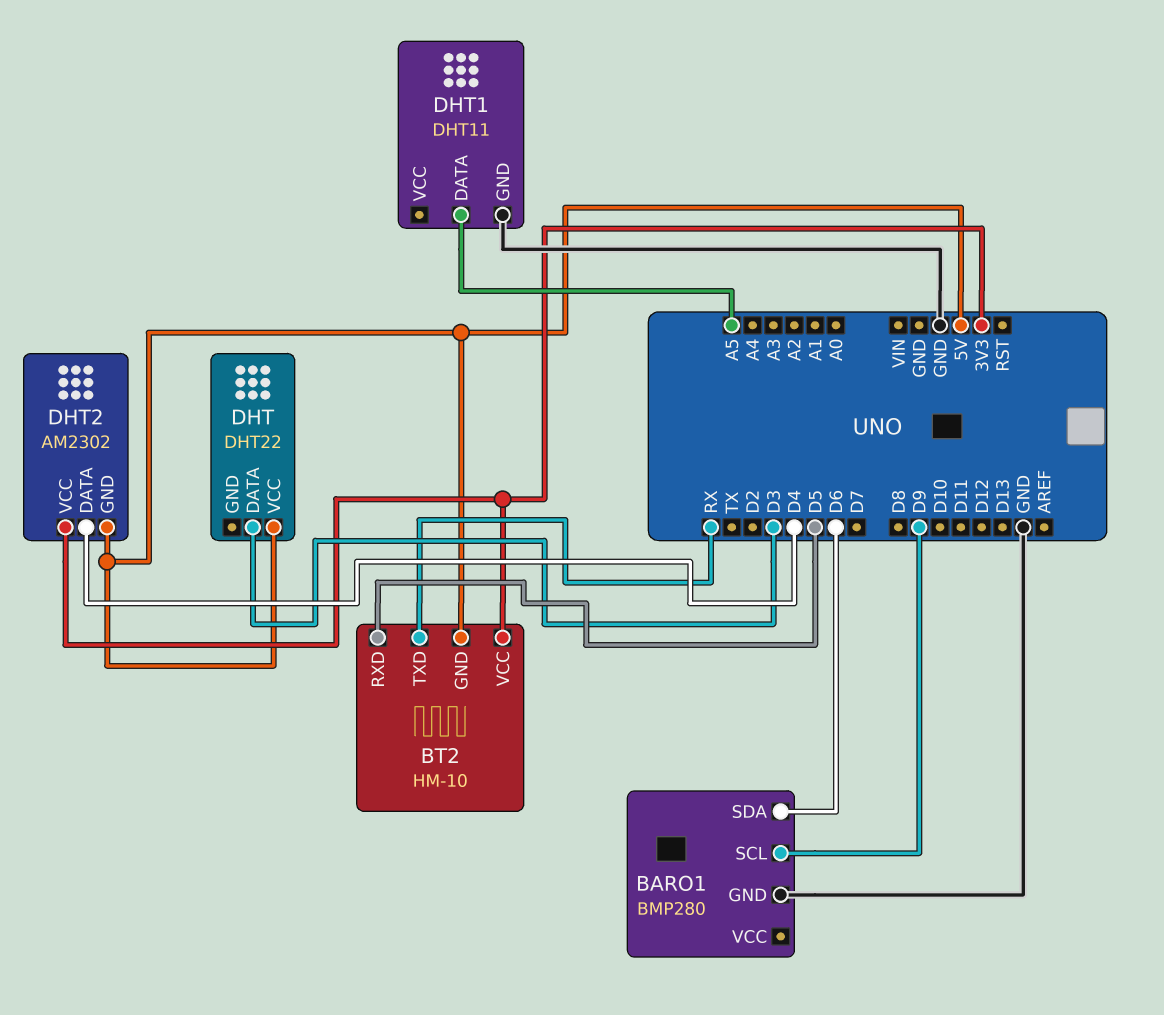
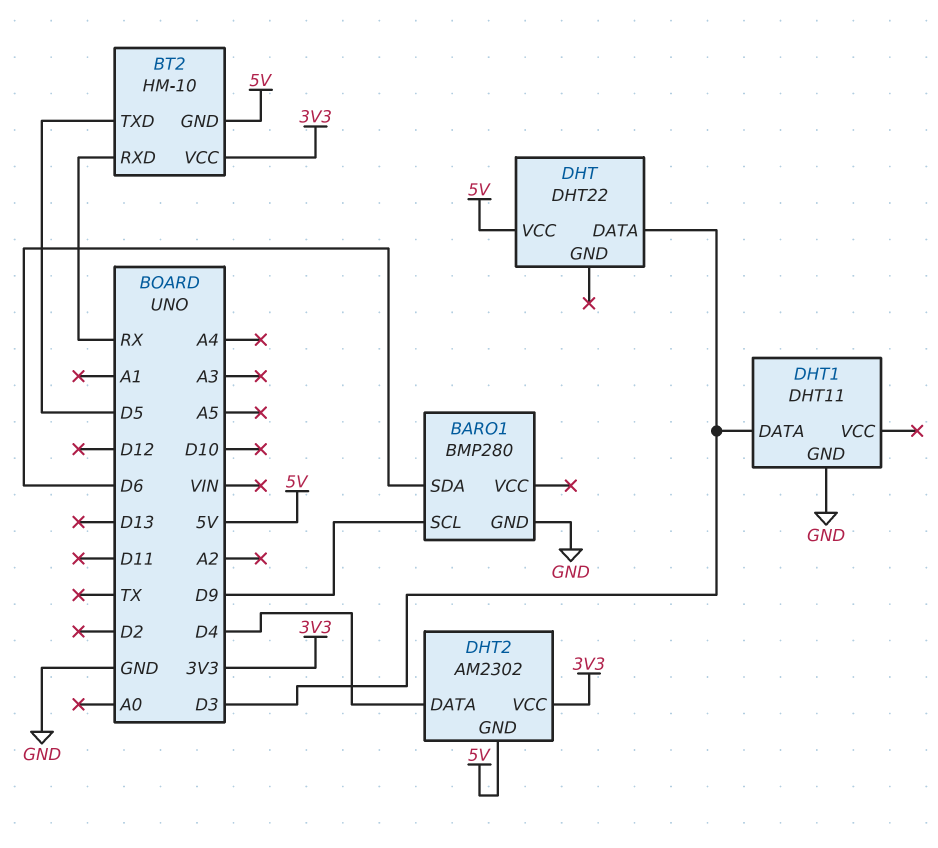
BT2 pin RXD: D5 -> RX
BT2 pin TXD: RX -> D5
DHT1 pin DATA: A5 -> D3

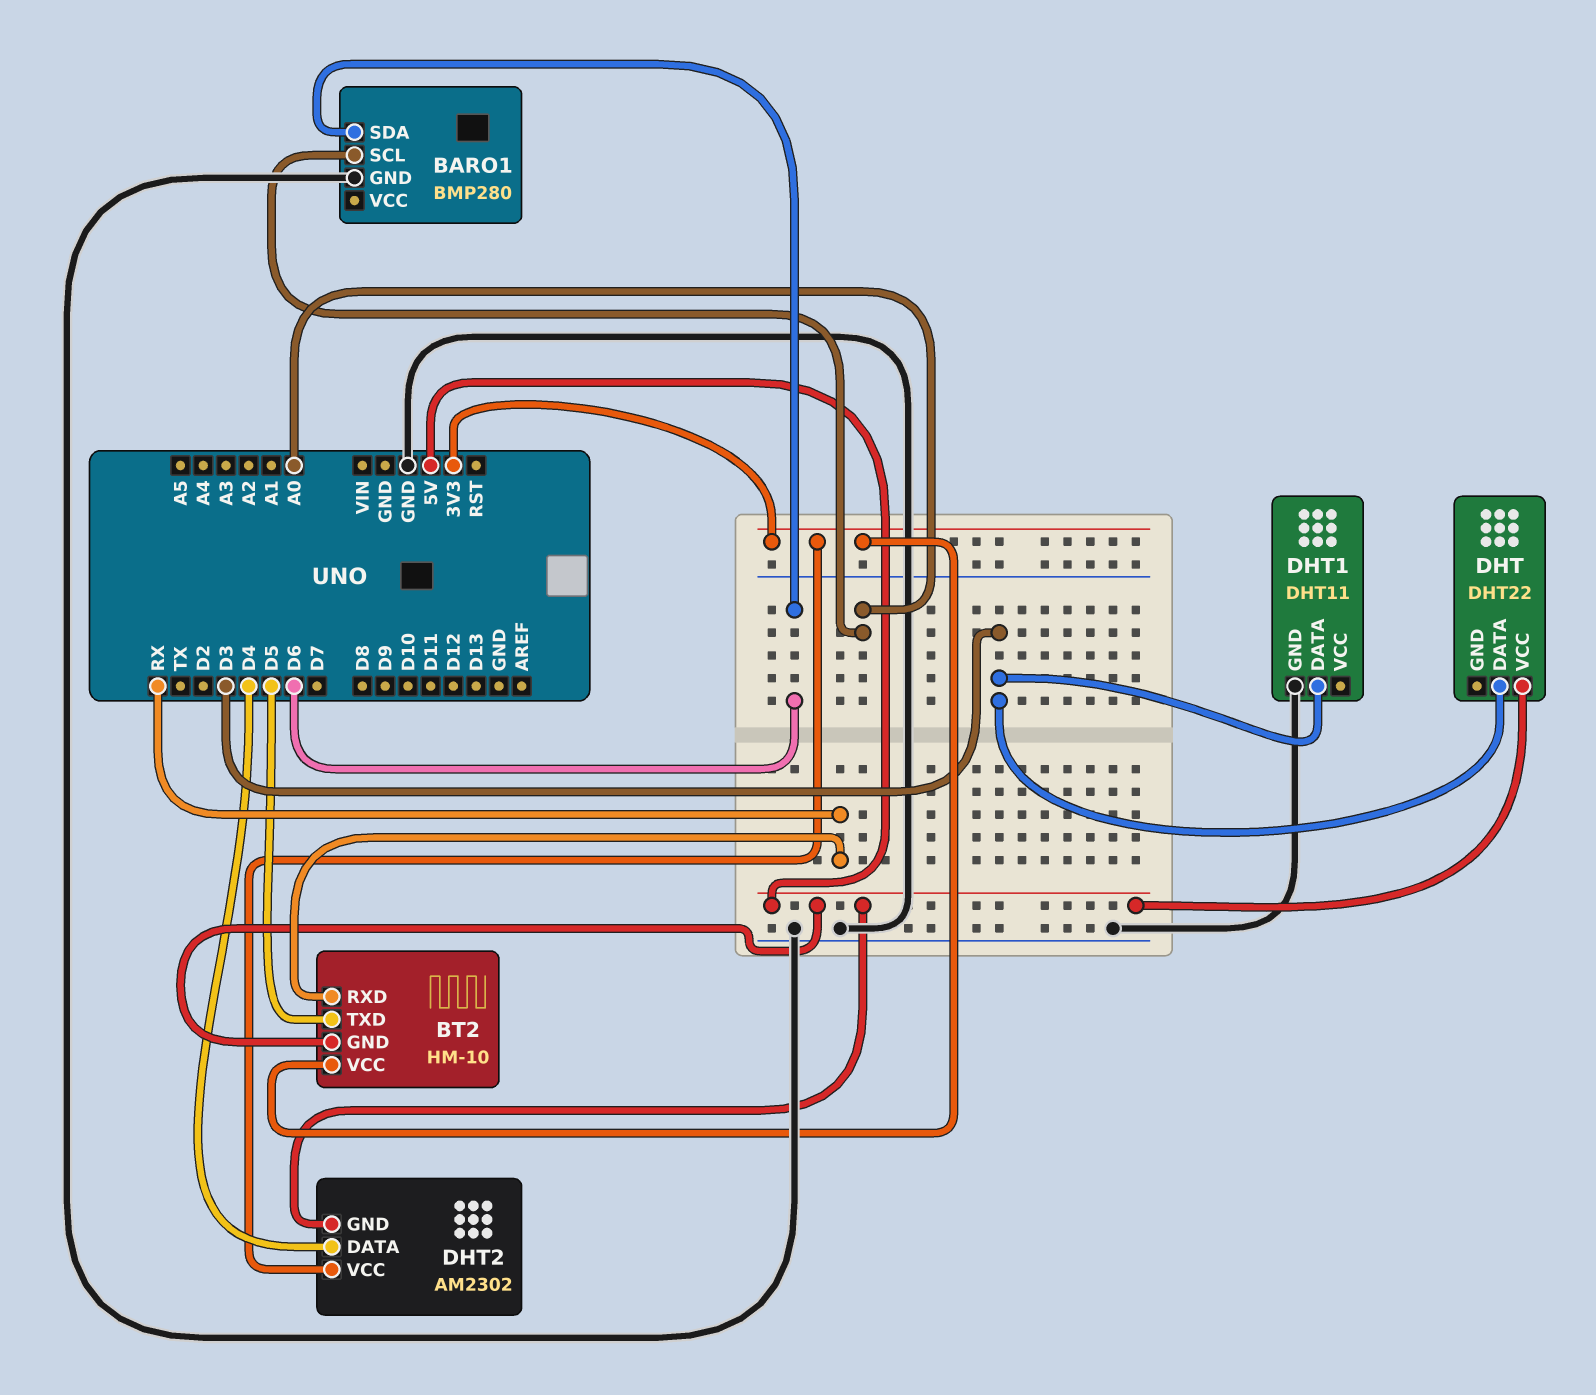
BARO1 pin SCL: D9 -> A0

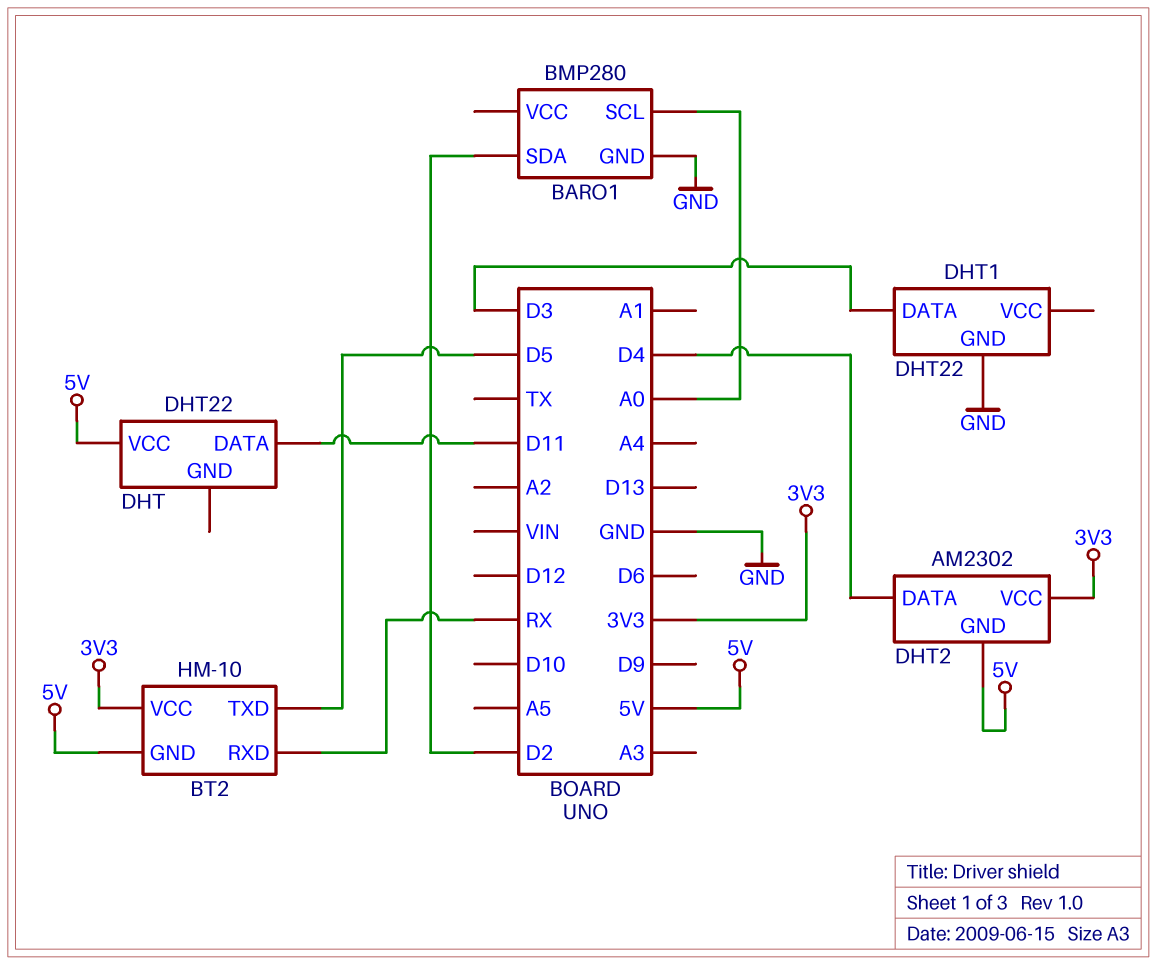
BARO1 pin SDA: D6 -> D2
DHT pin DATA: D3 -> D11
DHT1: DHT11 -> DHT22

